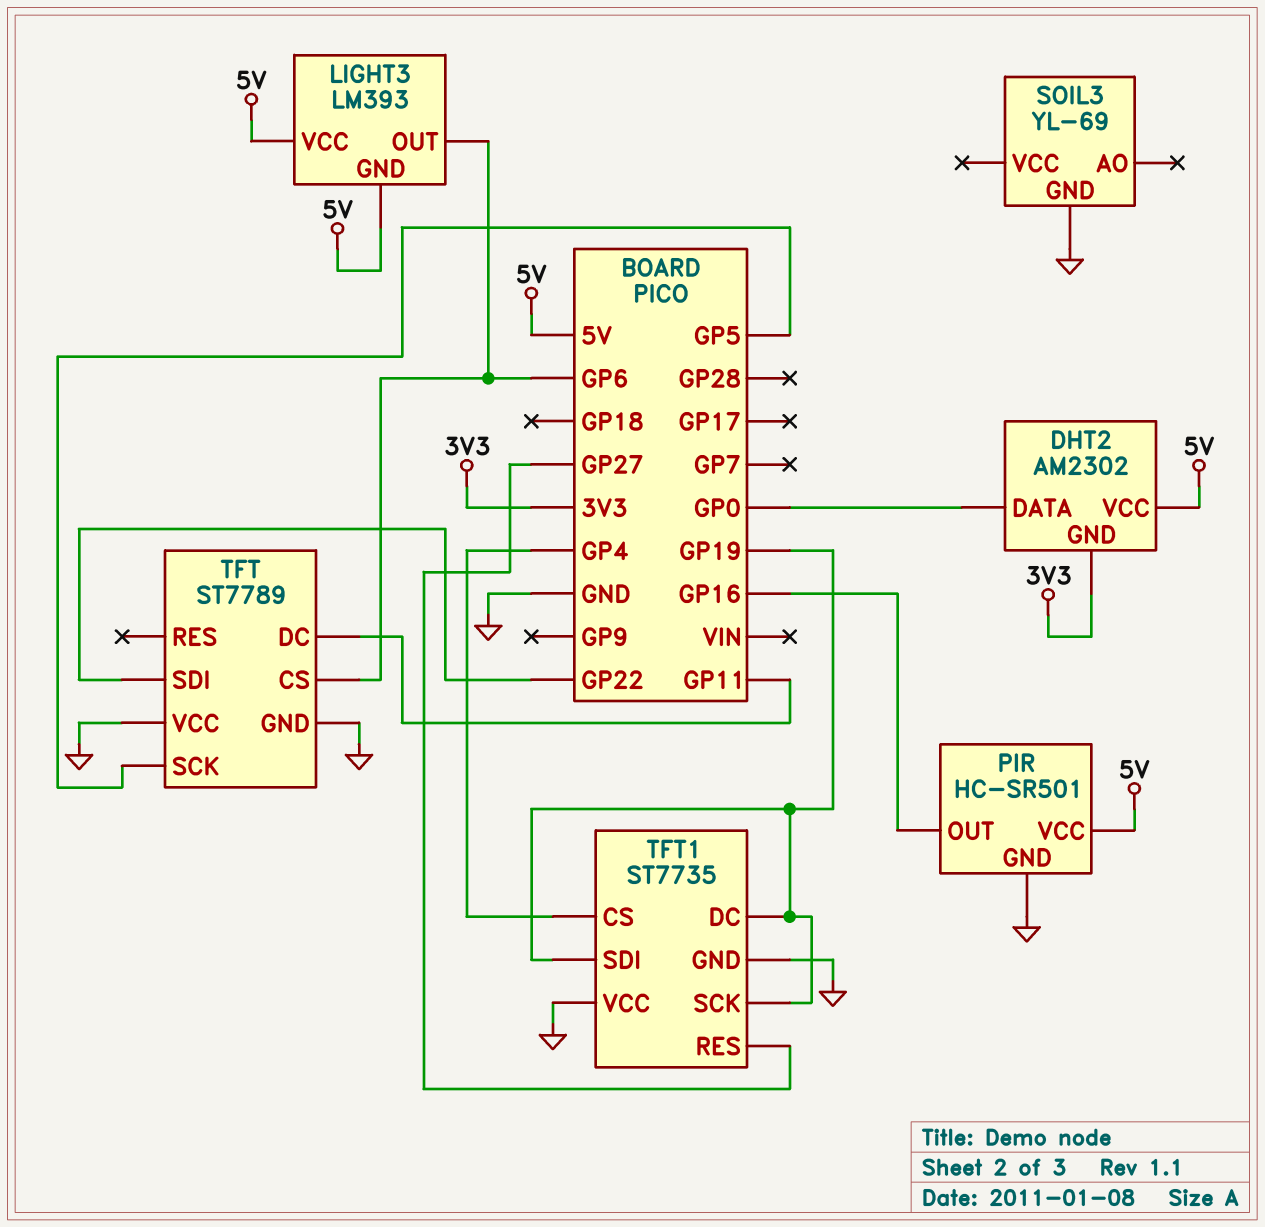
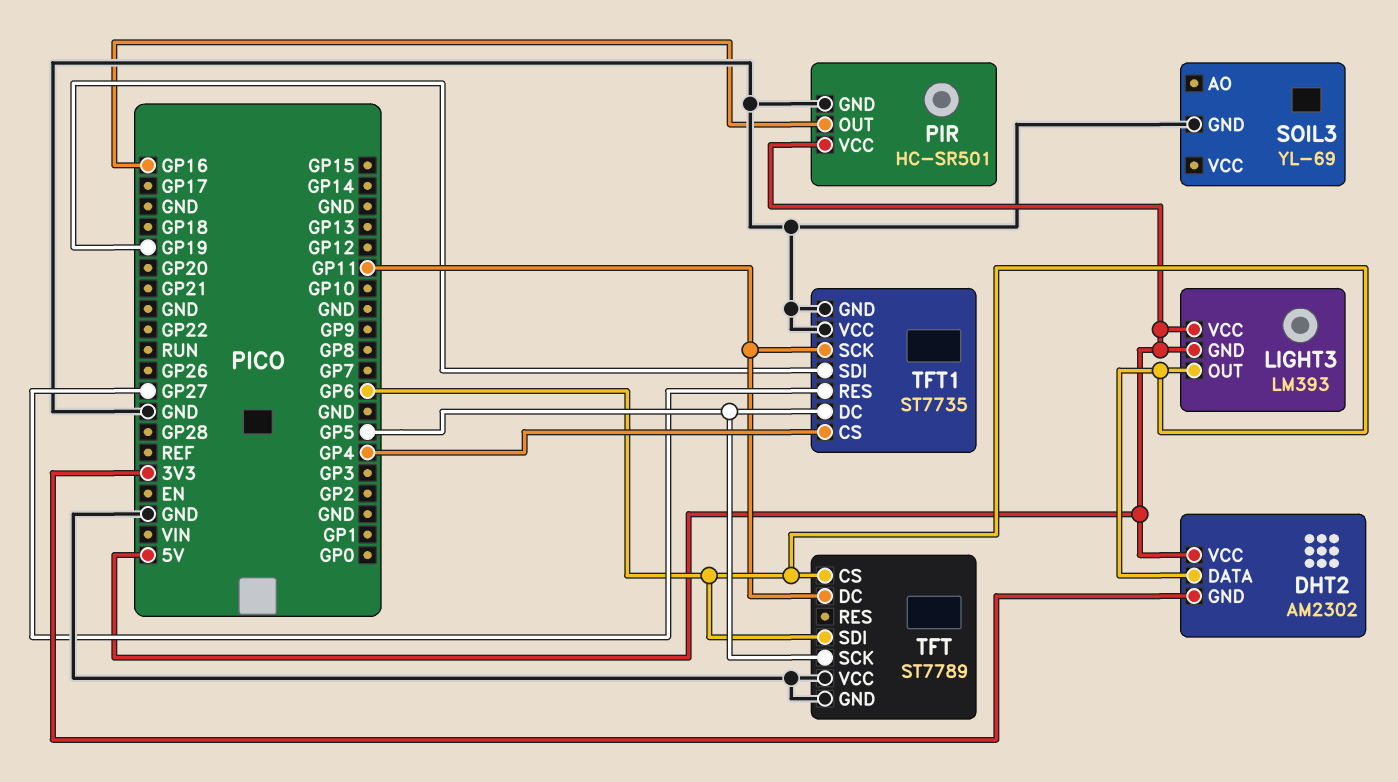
DHT2 pin DATA: GP0 -> GP6
TFT pin SDI: GP22 -> GP6
TFT1 pin DC: GP19 -> GP5
TFT1 pin SCK: GP19 -> GP11

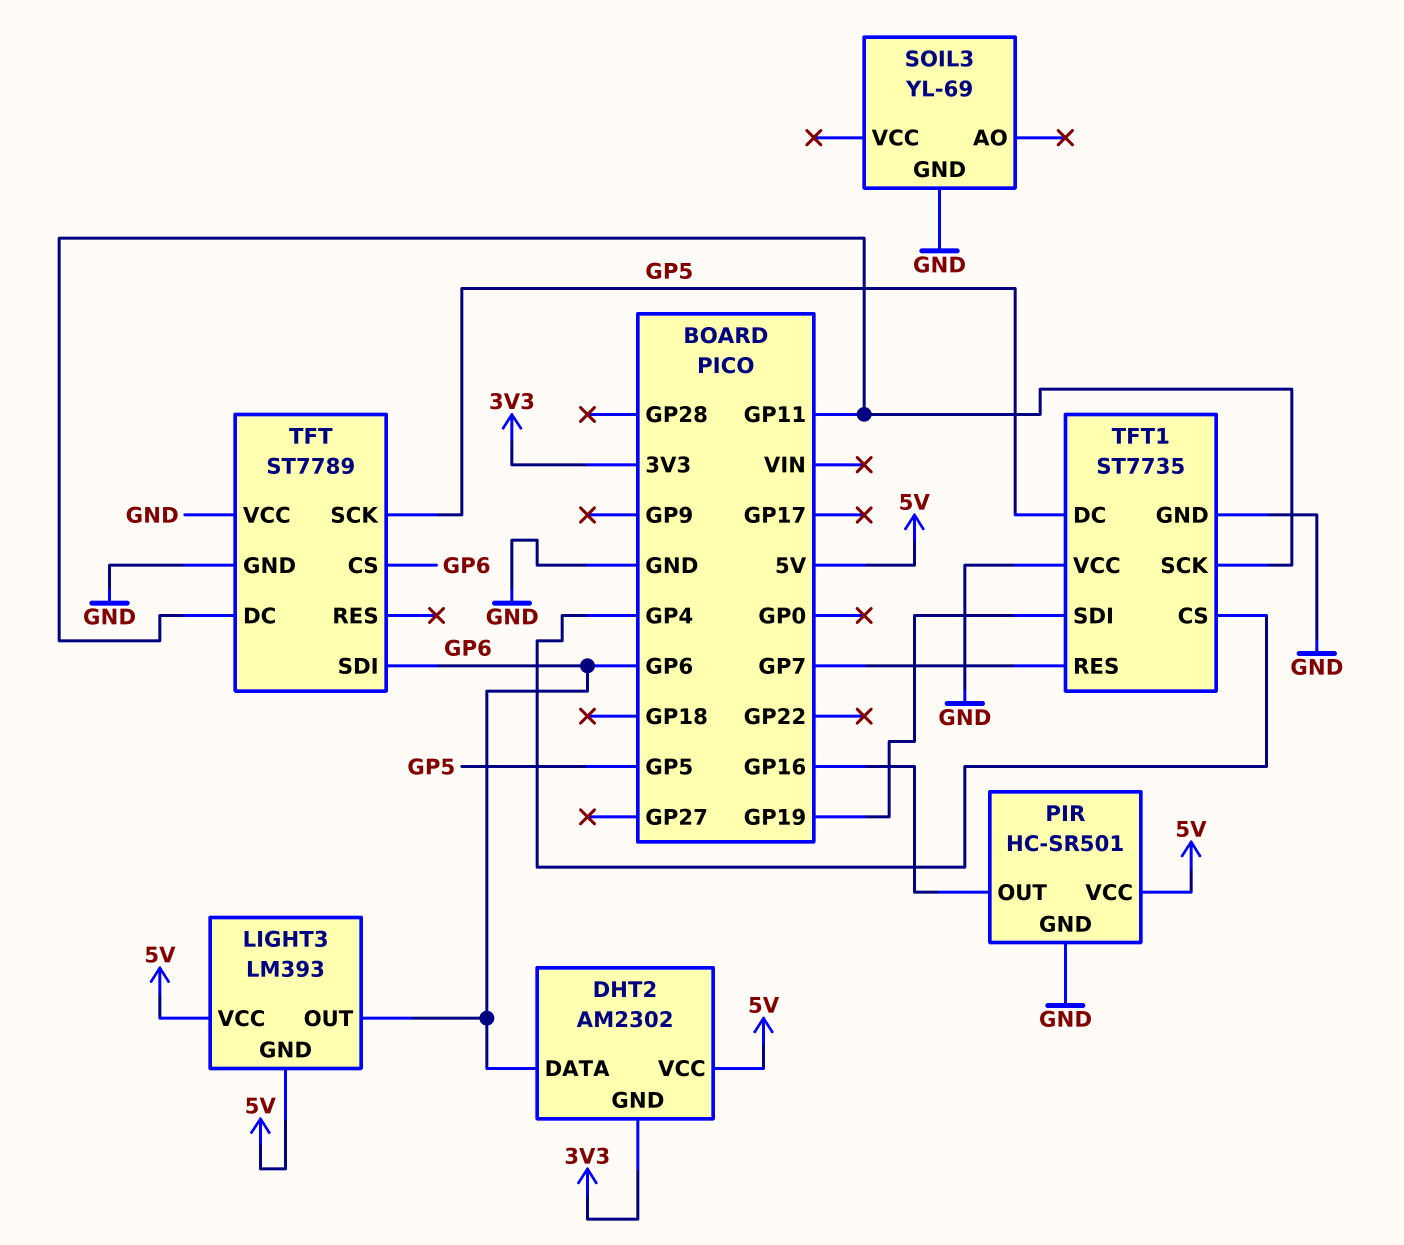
TFT1 pin RES: GP27 -> GP7

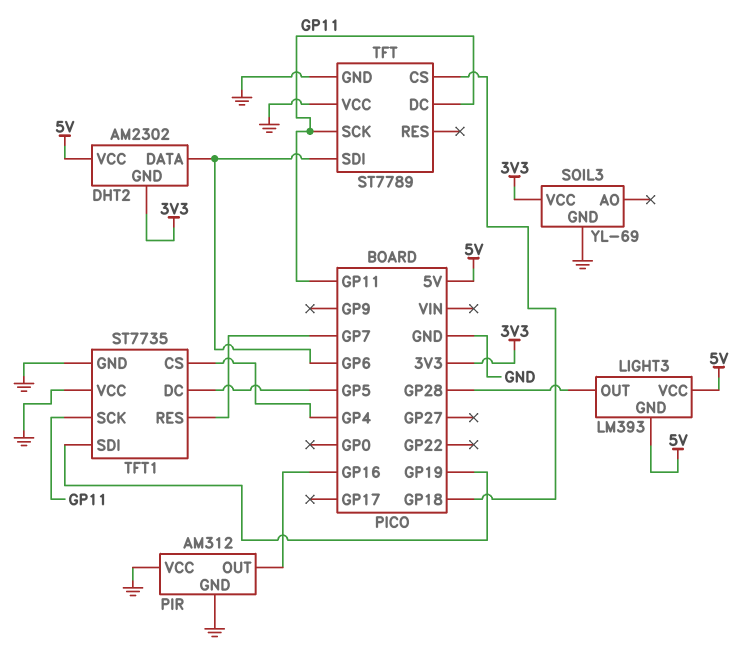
LIGHT3 pin OUT: GP6 -> GP28
PIR: HC-SR501 -> AM312
PIR pin VCC: 5V -> GND
SOIL3 pin VCC: none -> 3V3
TFT pin CS: GP6 -> GP18
TFT pin SCK: GP5 -> GP11

